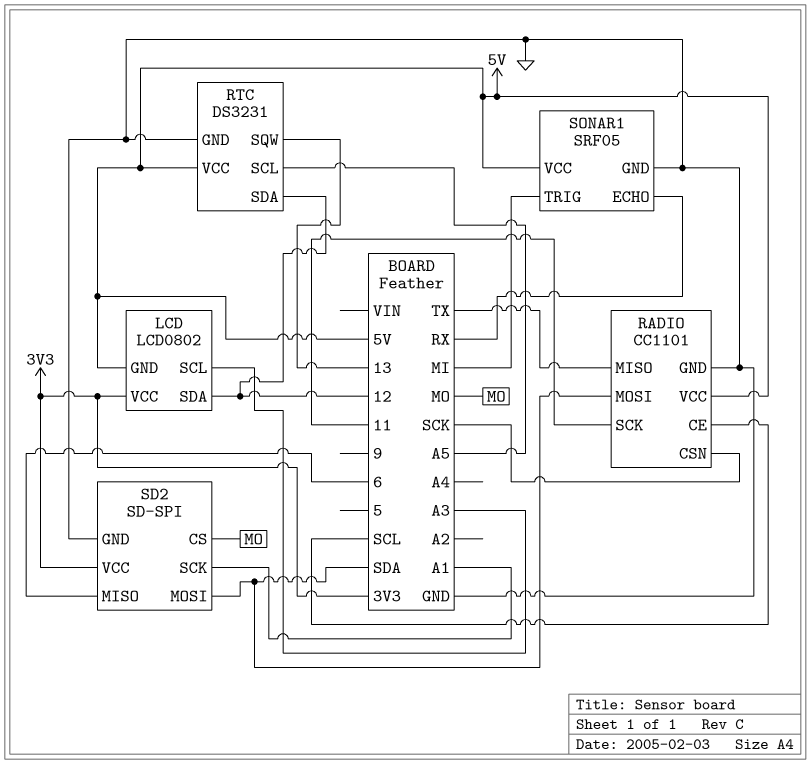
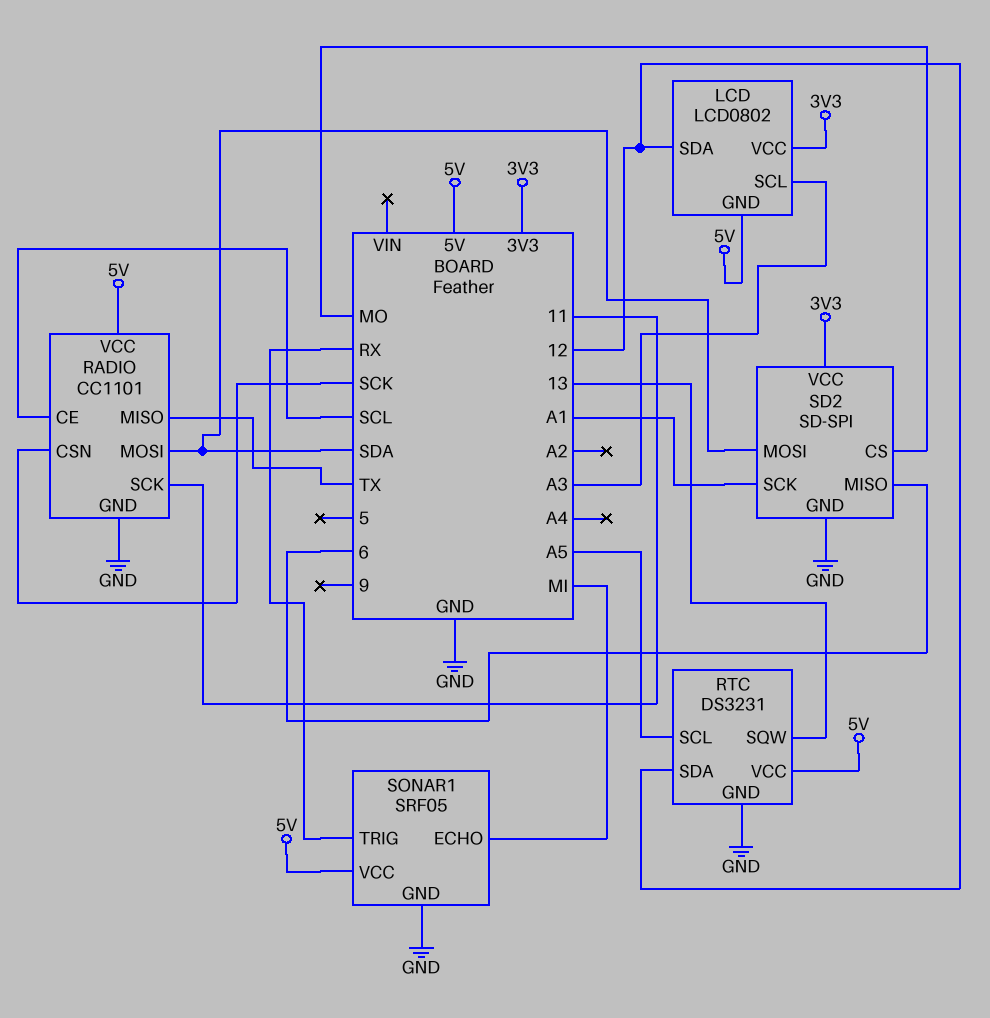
SONAR1 pin ECHO: RX -> MI
SONAR1 pin TRIG: MI -> RX

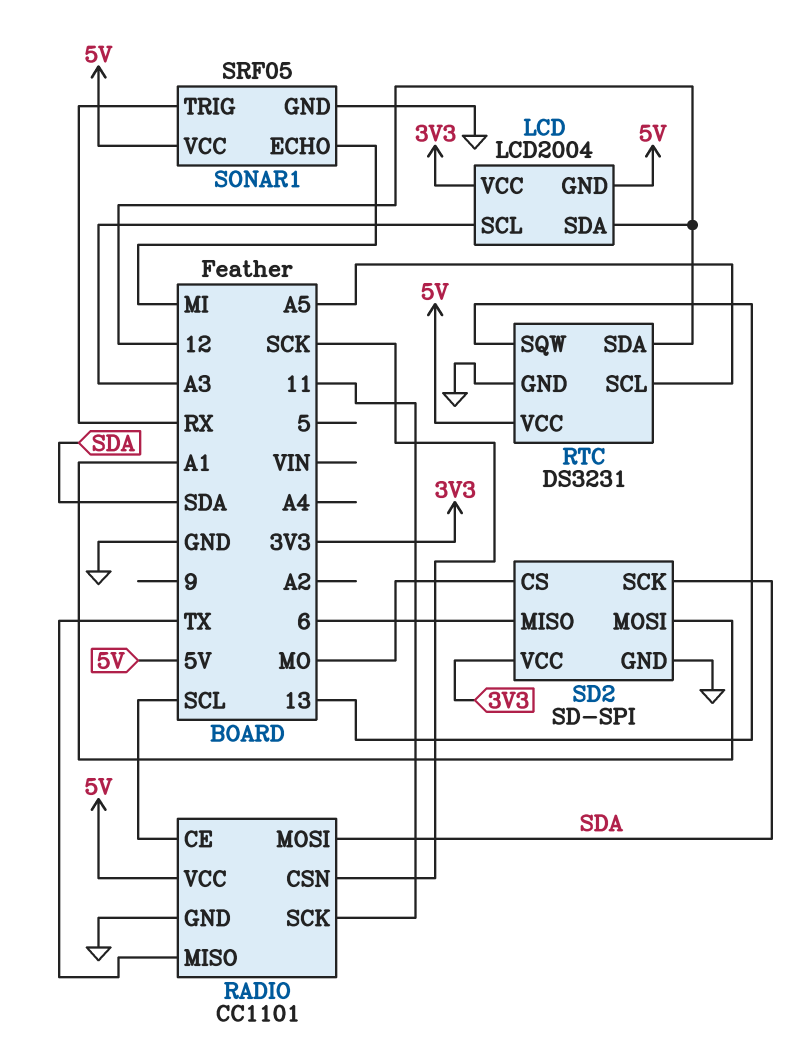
LCD: LCD0802 -> LCD2004
SD2 pin MOSI: SDA -> A1
SD2 pin SCK: A1 -> SDA

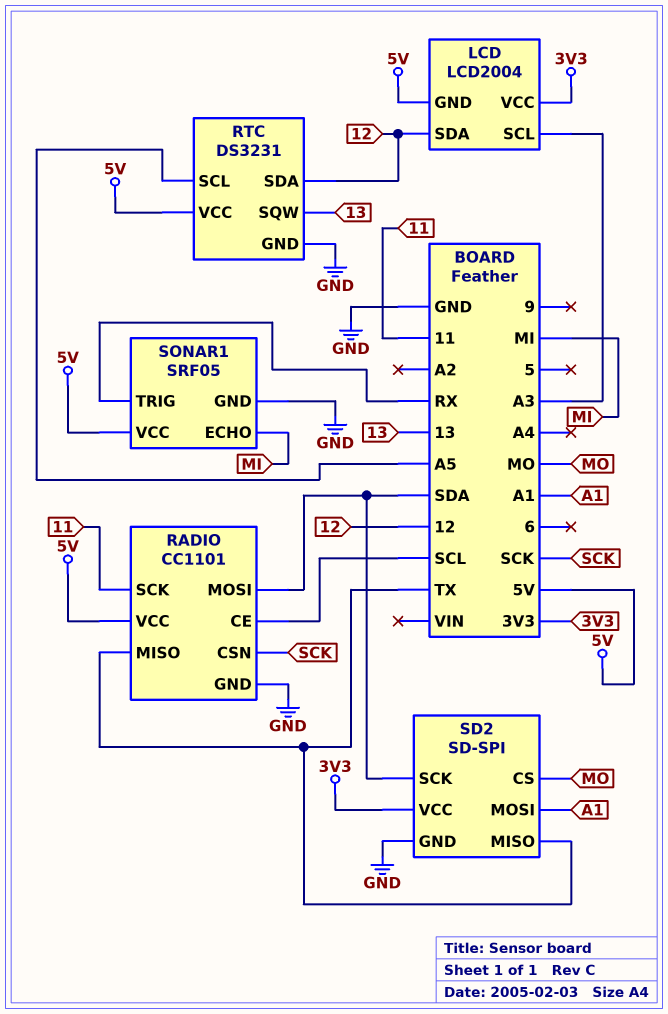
SD2 pin MISO: 6 -> TX

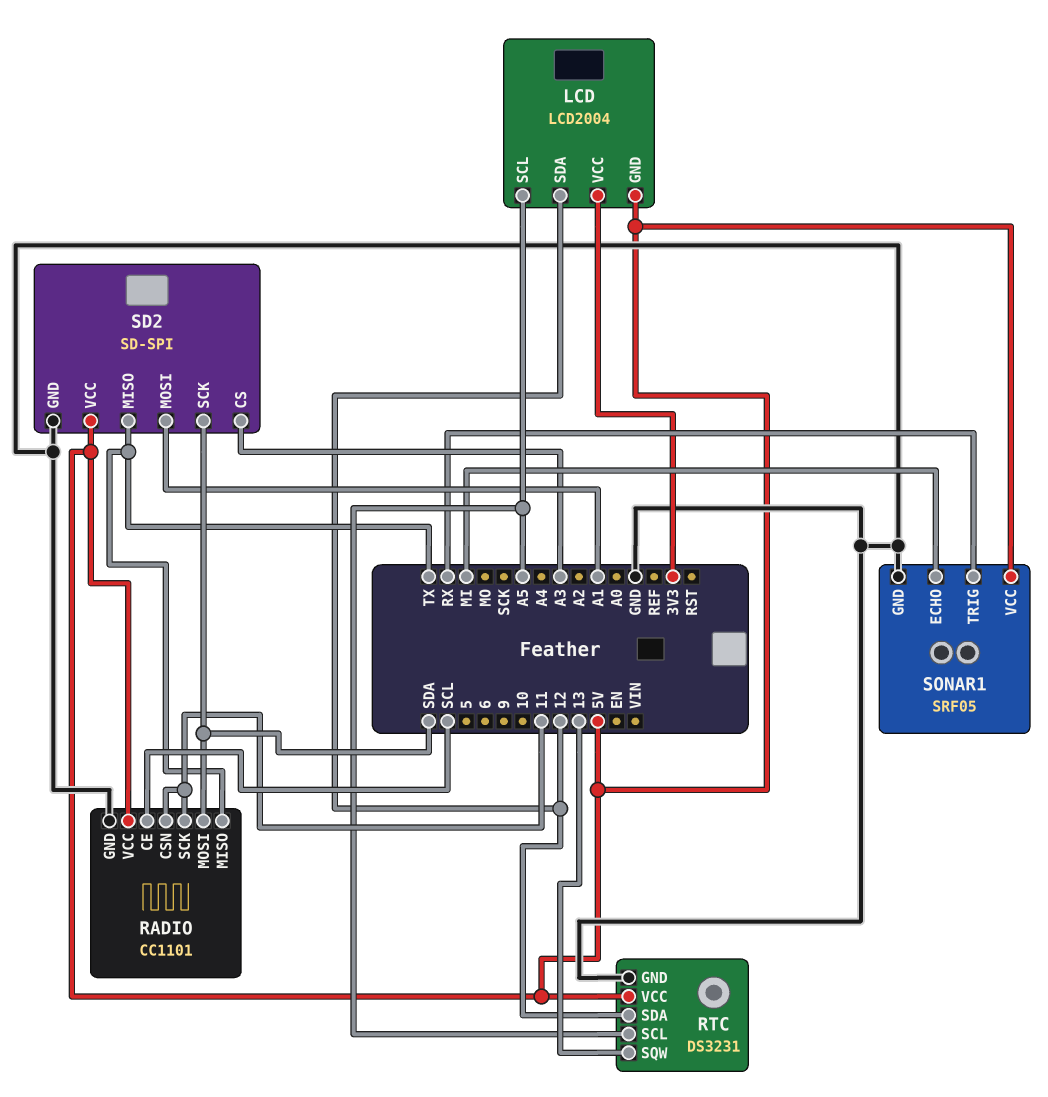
LCD pin SCL: A3 -> A5
RADIO pin CSN: SCK -> 11
SD2 pin CS: MO -> A3
SD2 pin VCC: 3V3 -> 5V

